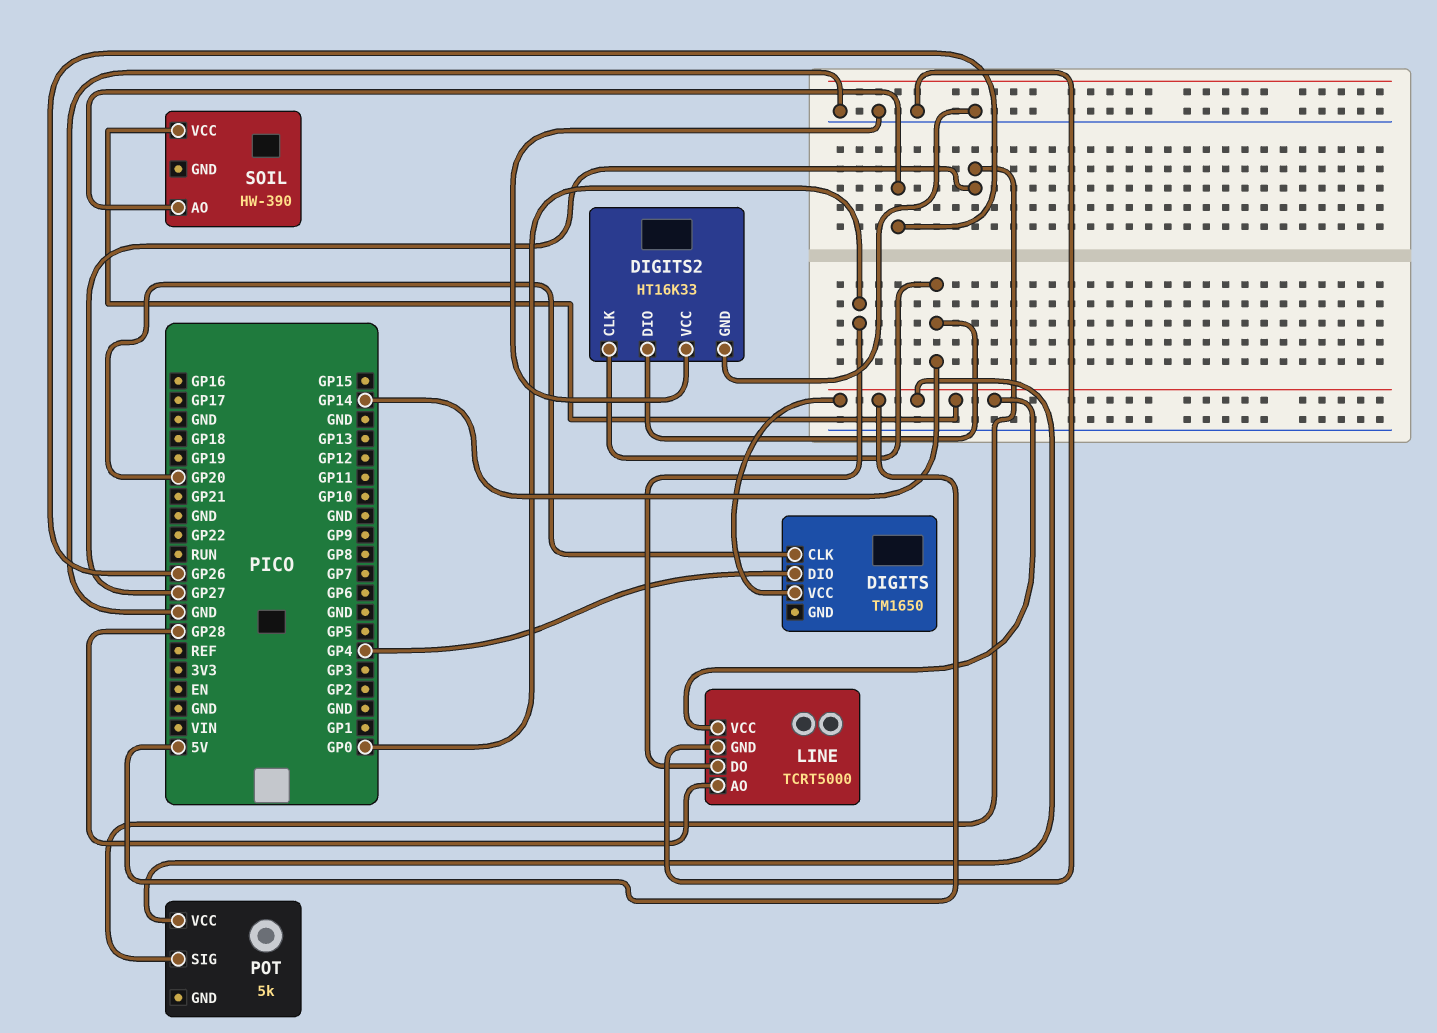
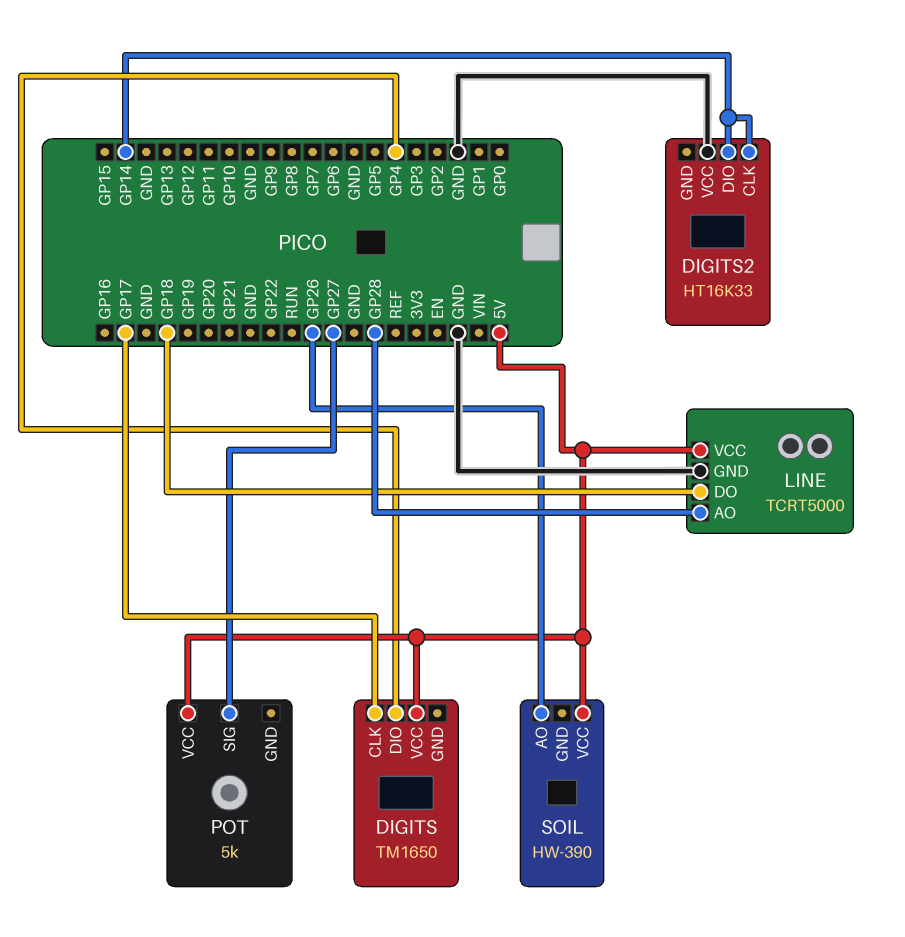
DIGITS pin CLK: GP20 -> GP17
DIGITS2 pin GND: GND -> none
LINE pin DO: GP0 -> GP18

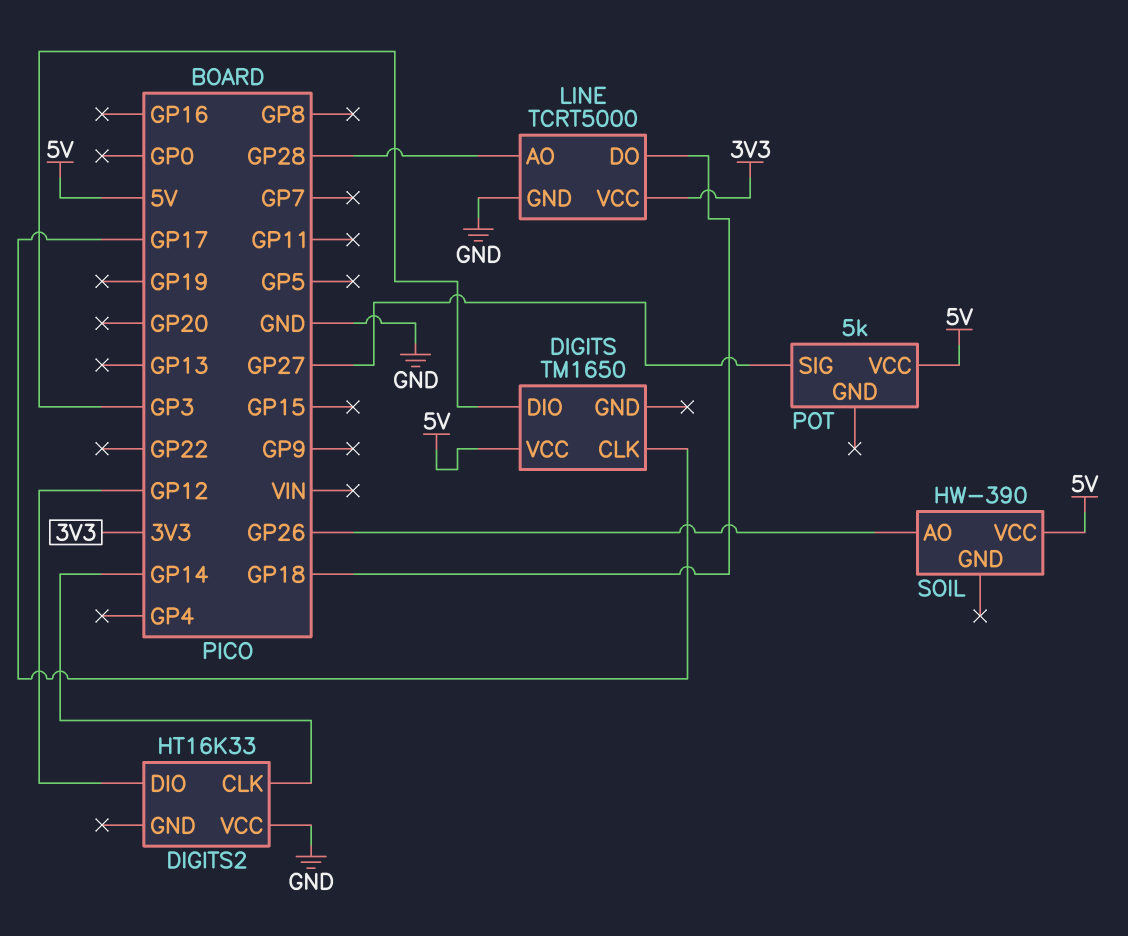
DIGITS pin DIO: GP4 -> GP3
DIGITS2 pin DIO: GP14 -> GP12
LINE pin VCC: 5V -> 3V3

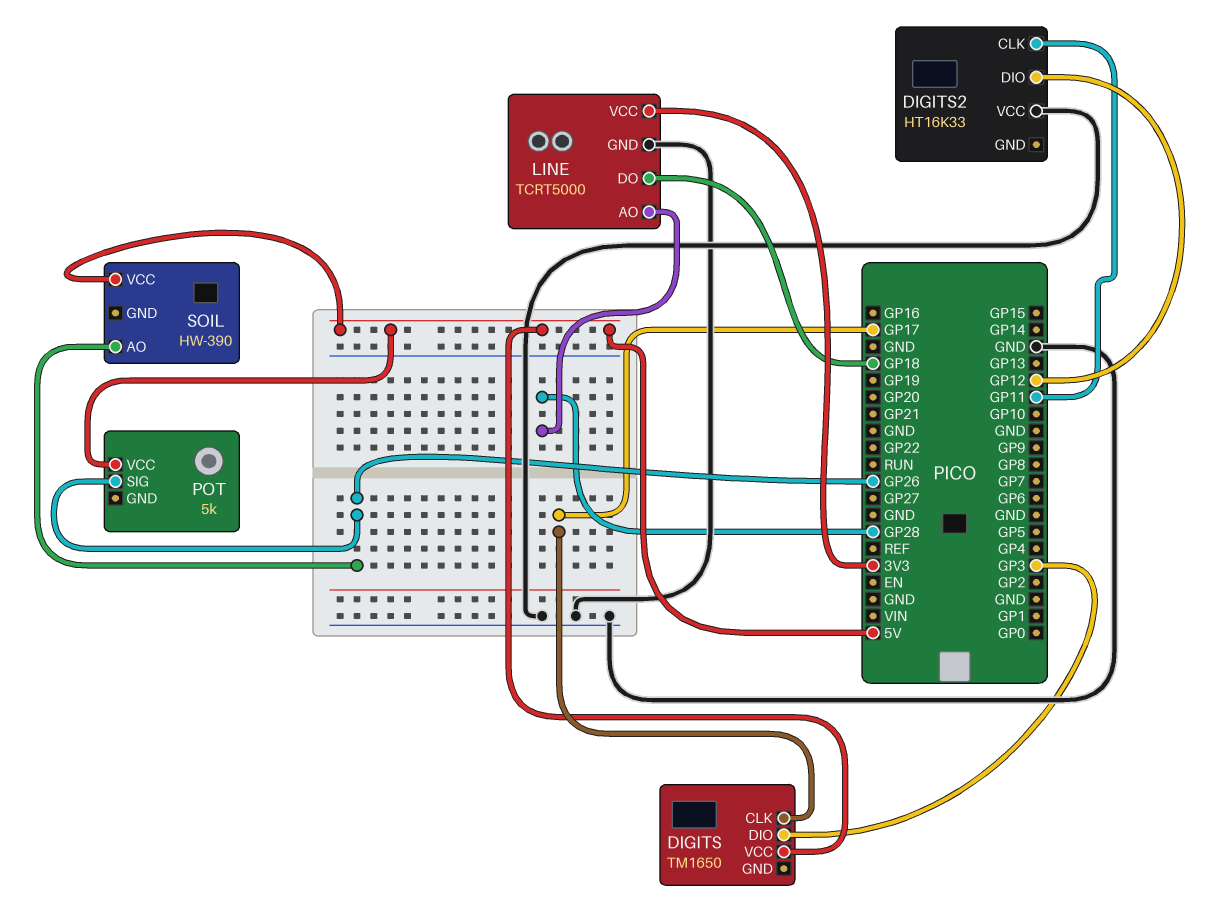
DIGITS2 pin CLK: GP14 -> GP11
POT pin SIG: GP27 -> GP26

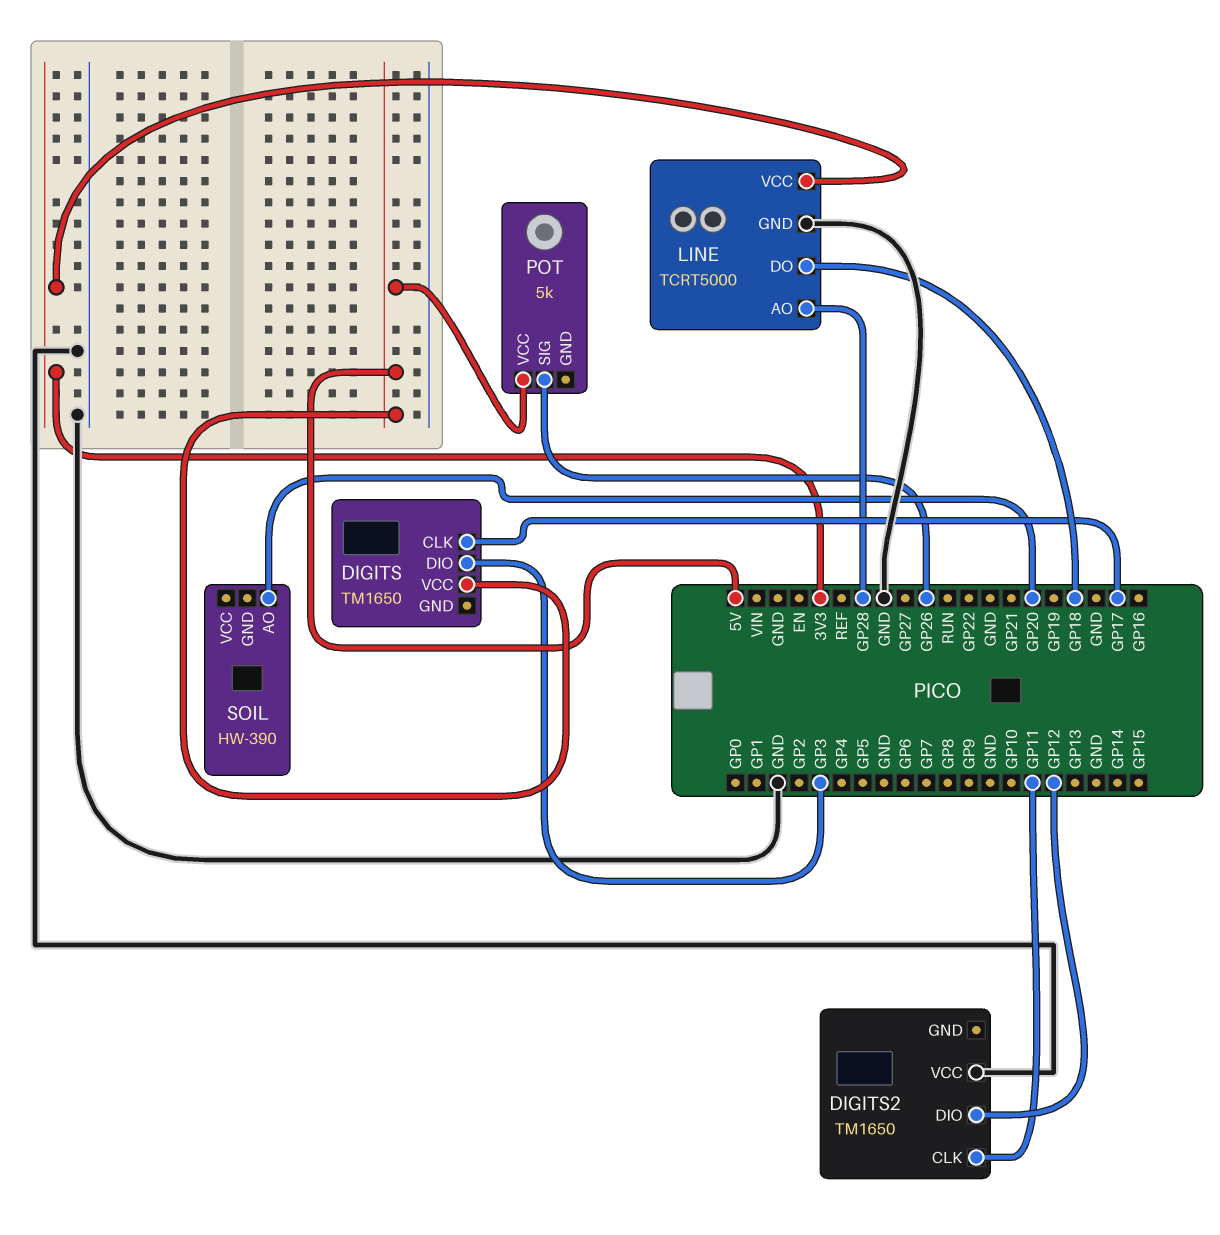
DIGITS2: HT16K33 -> TM1650
SOIL pin AO: GP26 -> GP20
SOIL pin VCC: 5V -> none

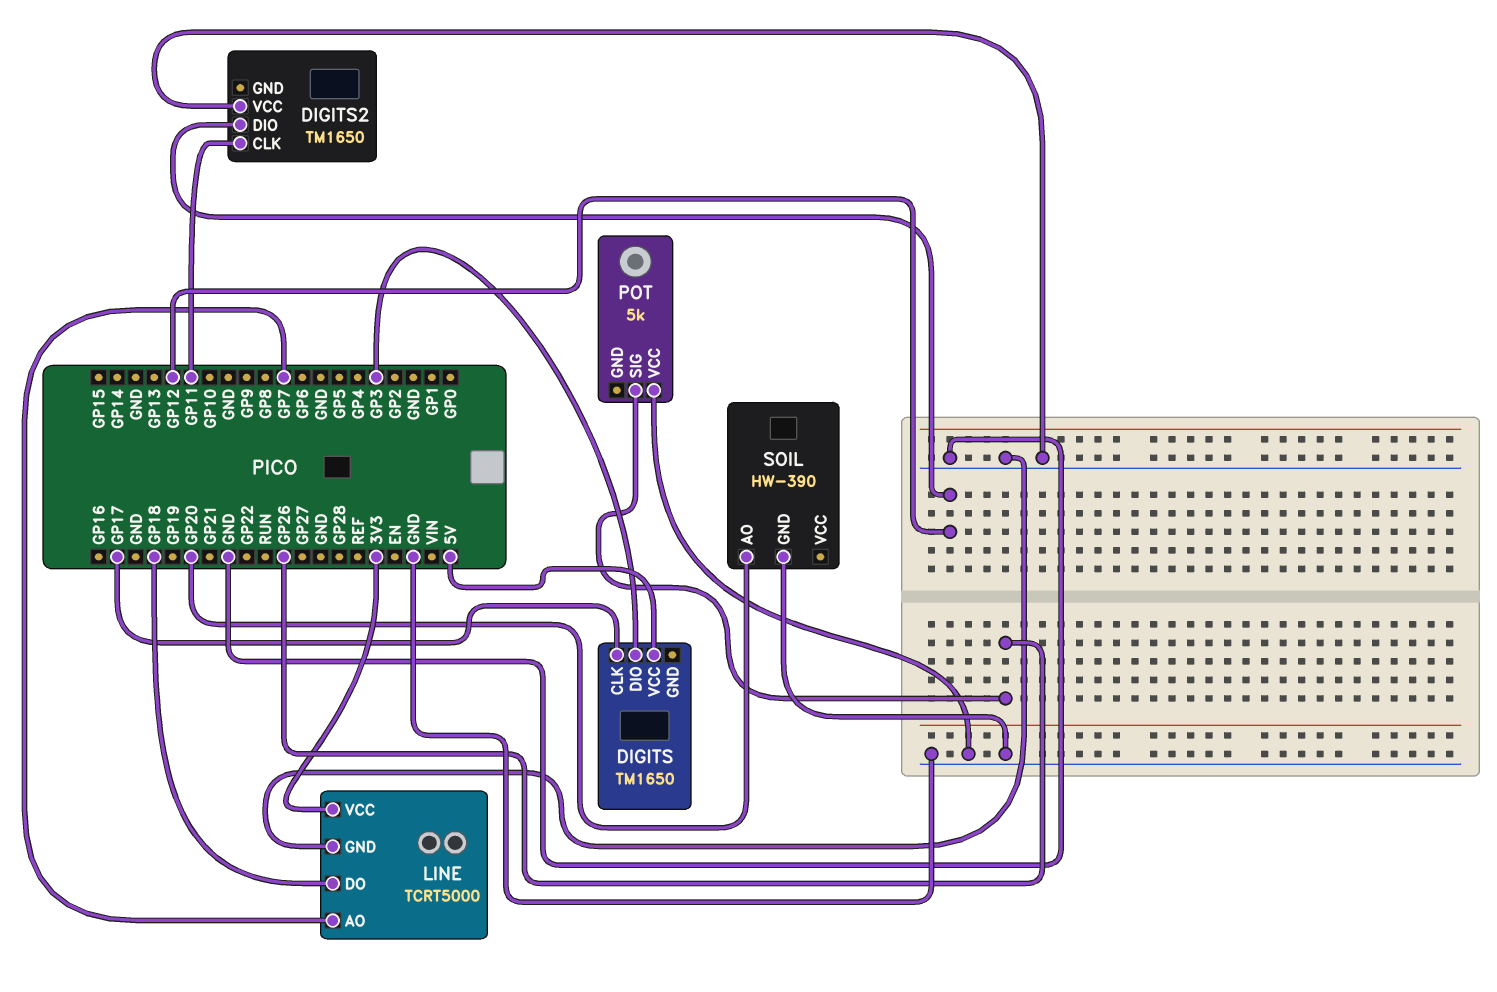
LINE pin AO: GP28 -> GP7
POT pin VCC: 5V -> GND
SOIL pin GND: none -> GND

